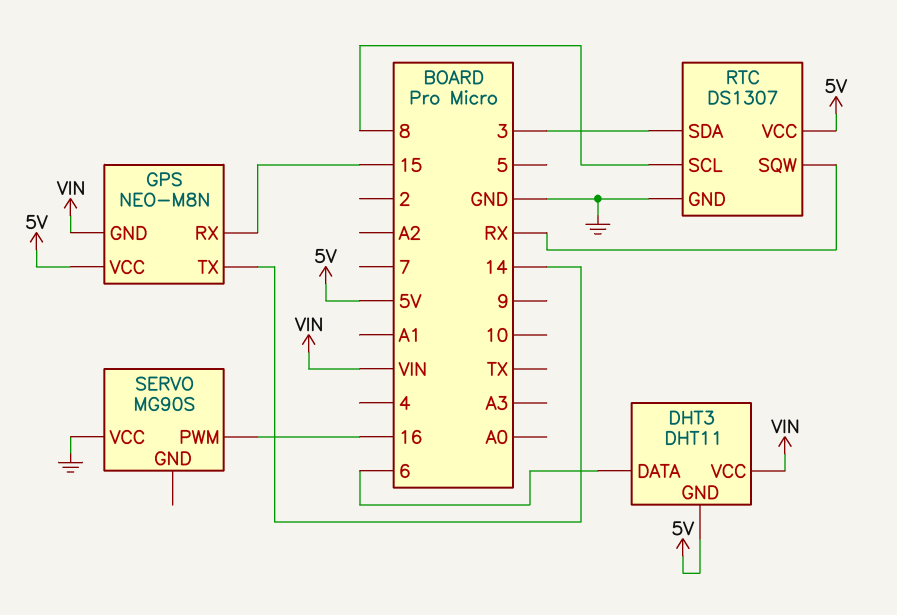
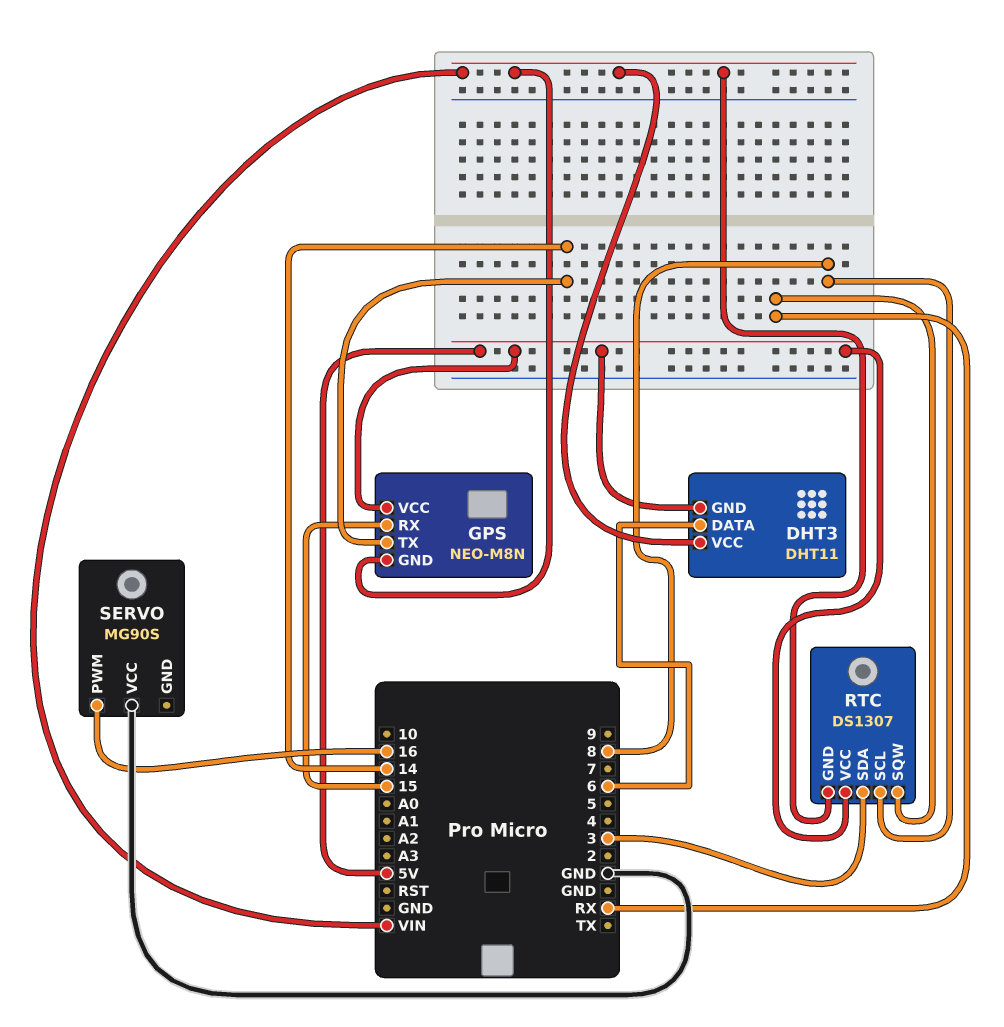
RTC pin GND: GND -> VIN

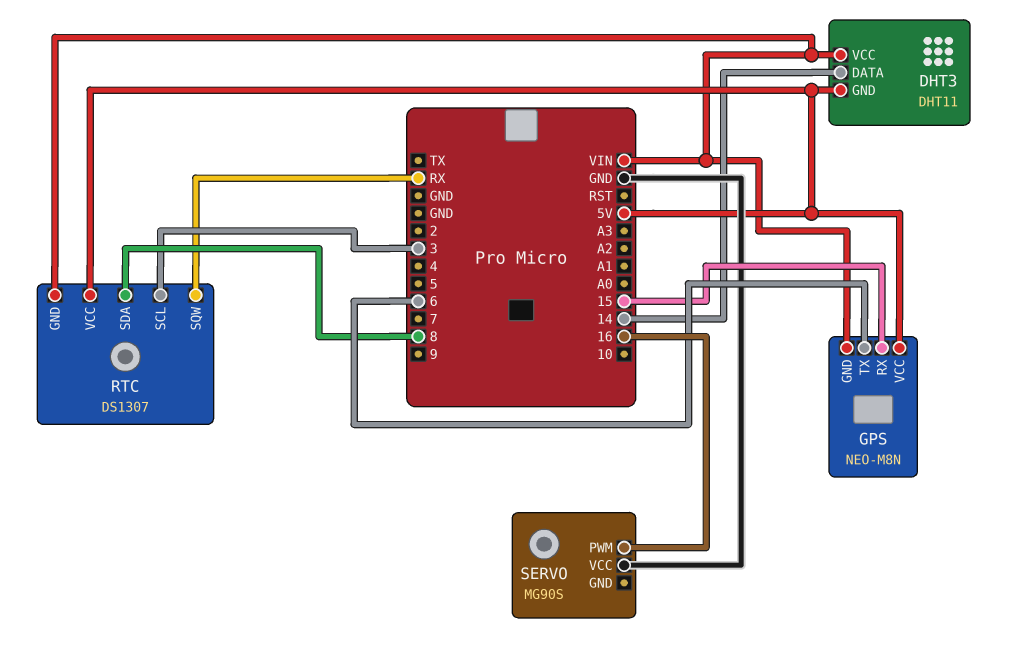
DHT3 pin DATA: 6 -> 14
GPS pin TX: 14 -> 6
RTC pin SCL: 8 -> 3
RTC pin SDA: 3 -> 8

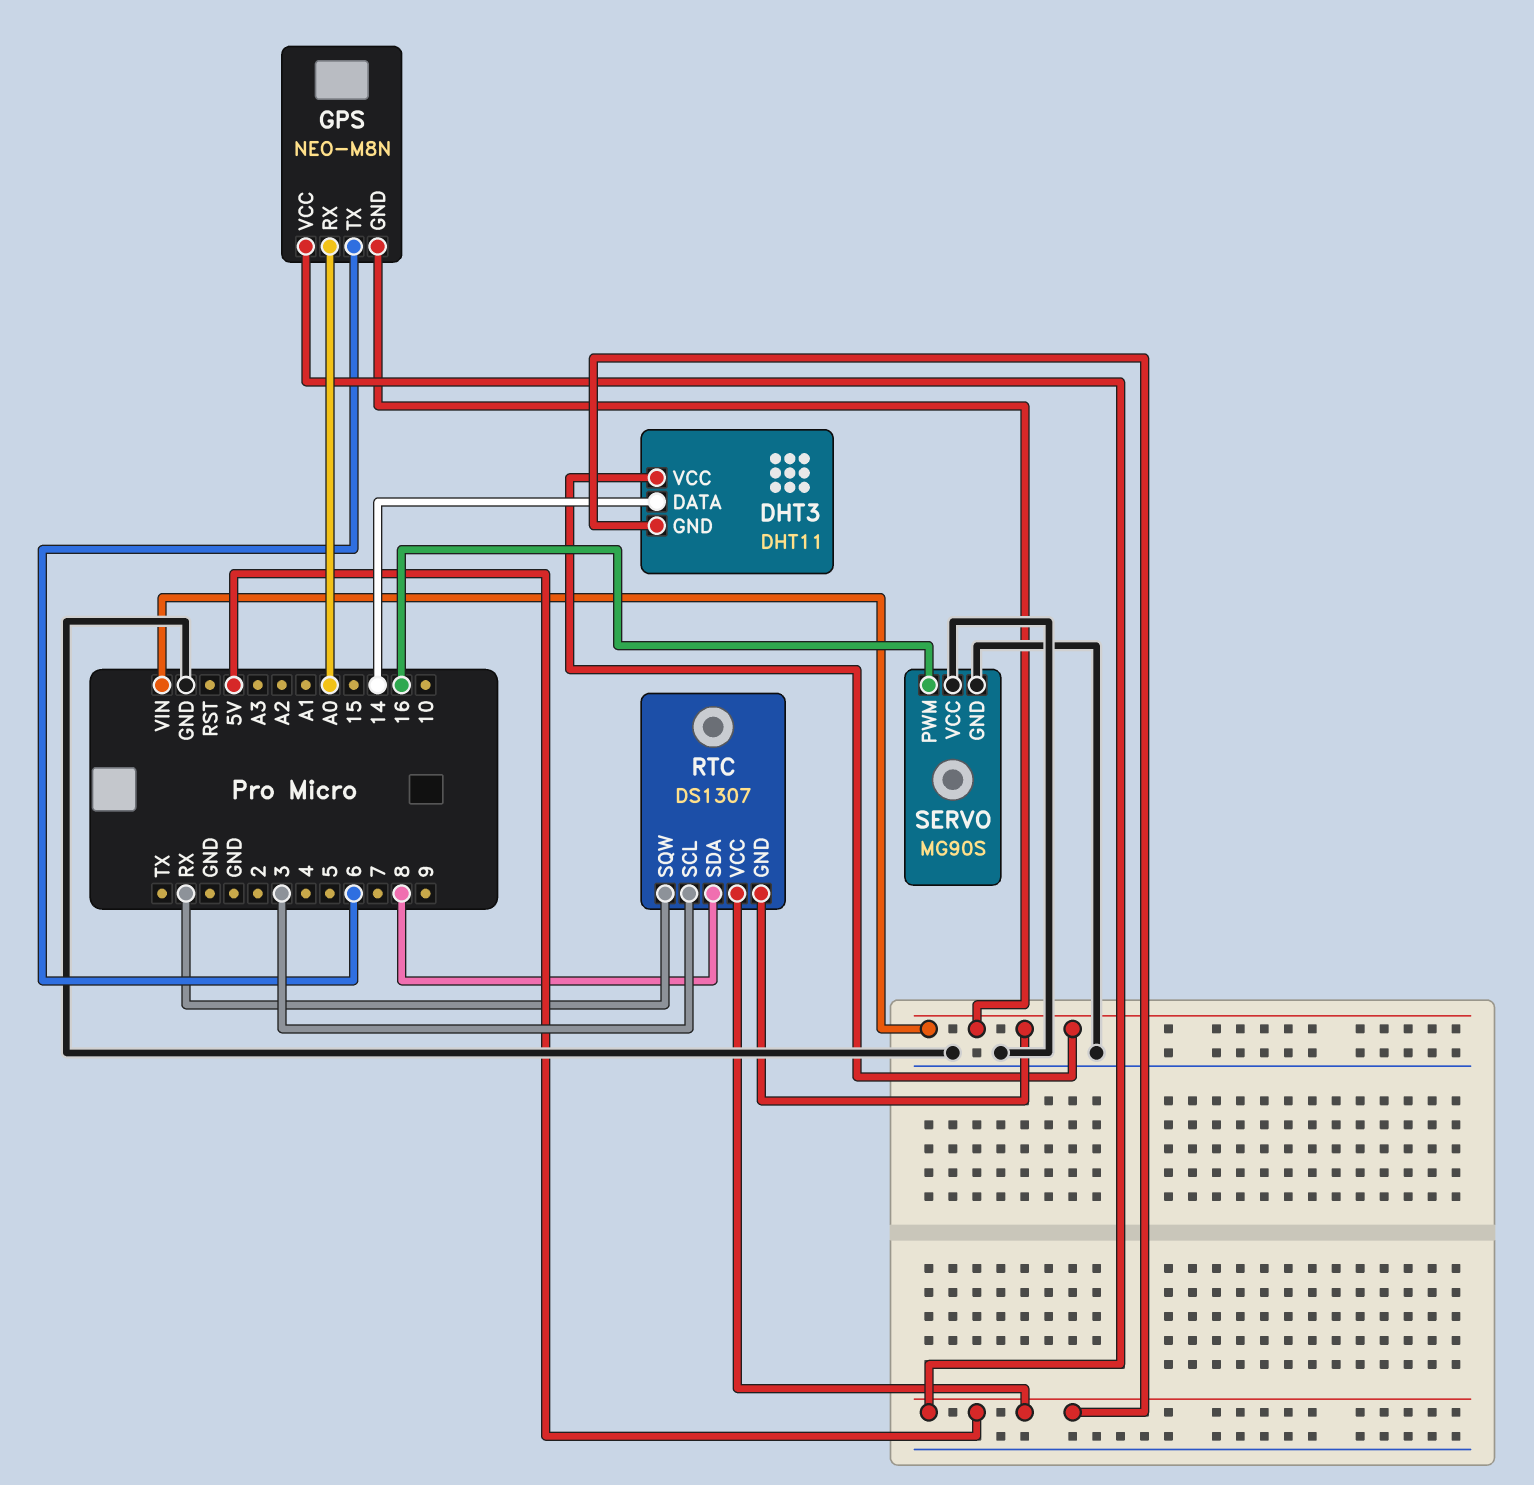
GPS pin RX: 15 -> A0
SERVO pin GND: none -> GND

